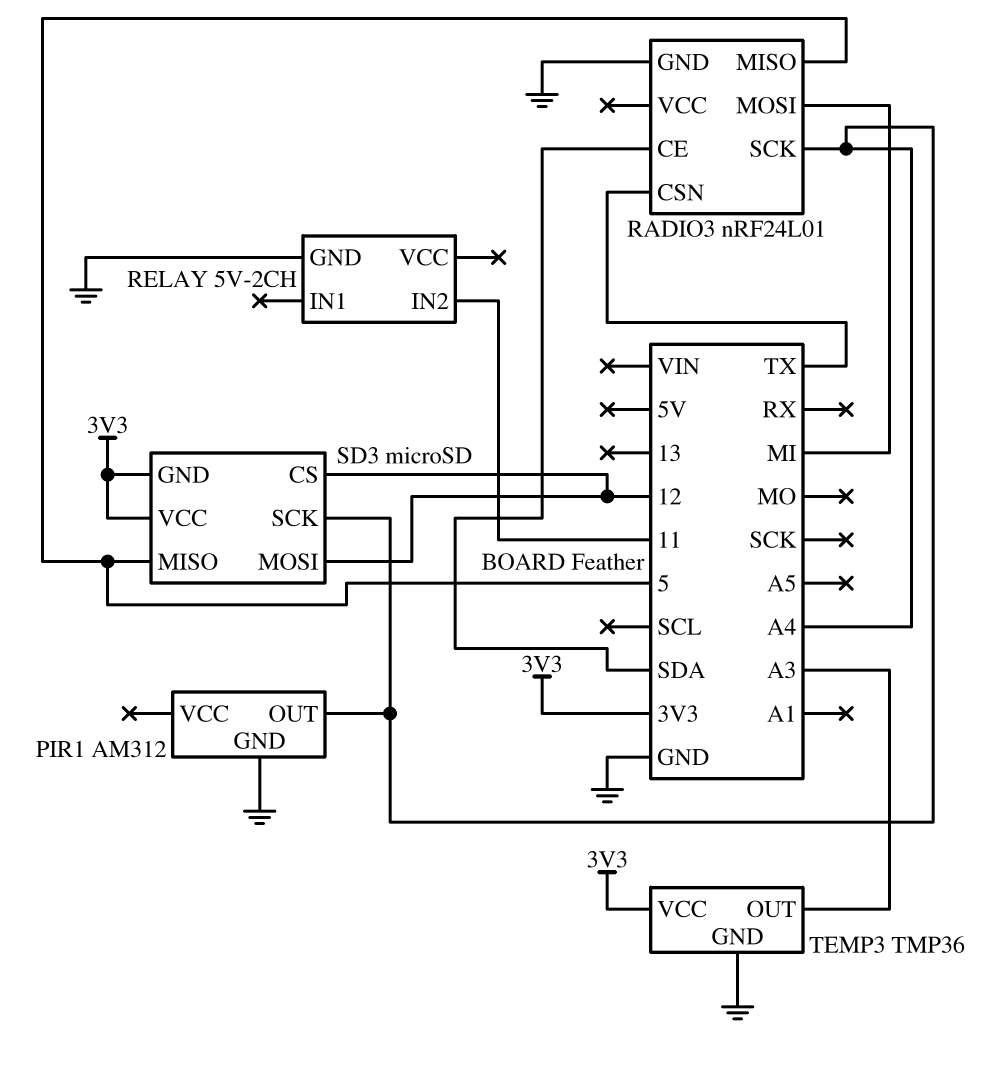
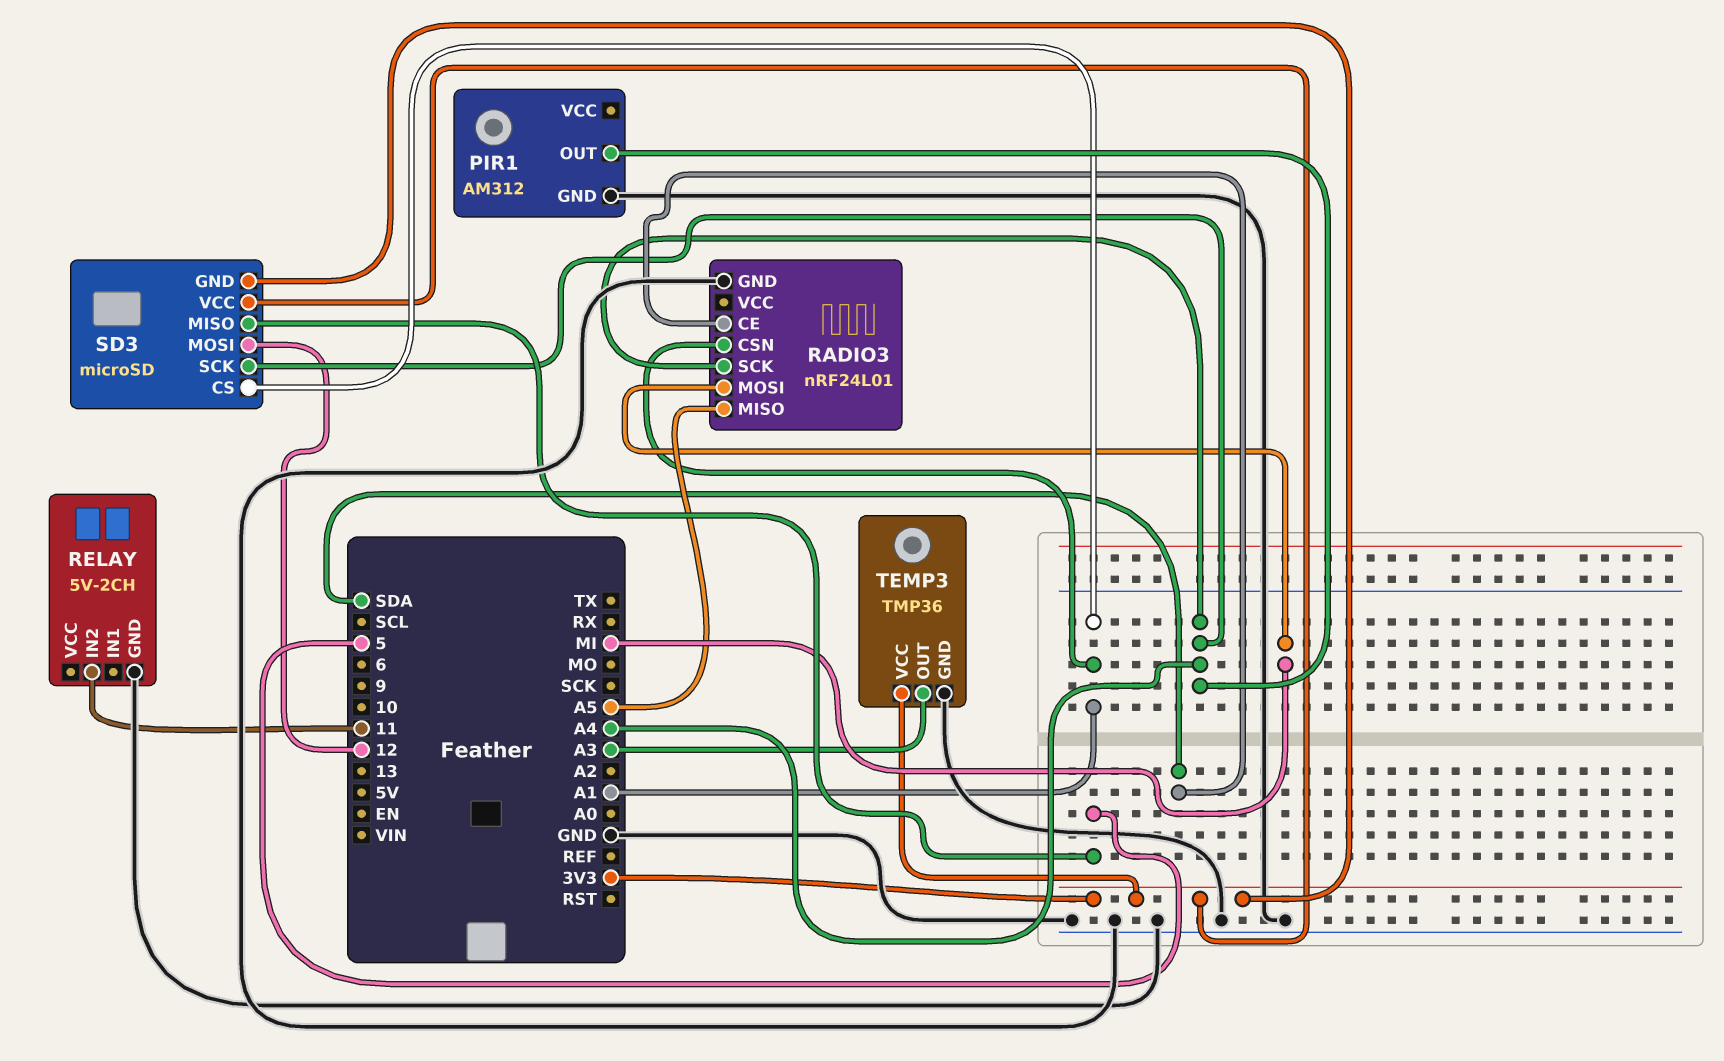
RADIO3 pin CSN: TX -> A1
RADIO3 pin MISO: 5 -> A5
SD3 pin CS: 12 -> A1

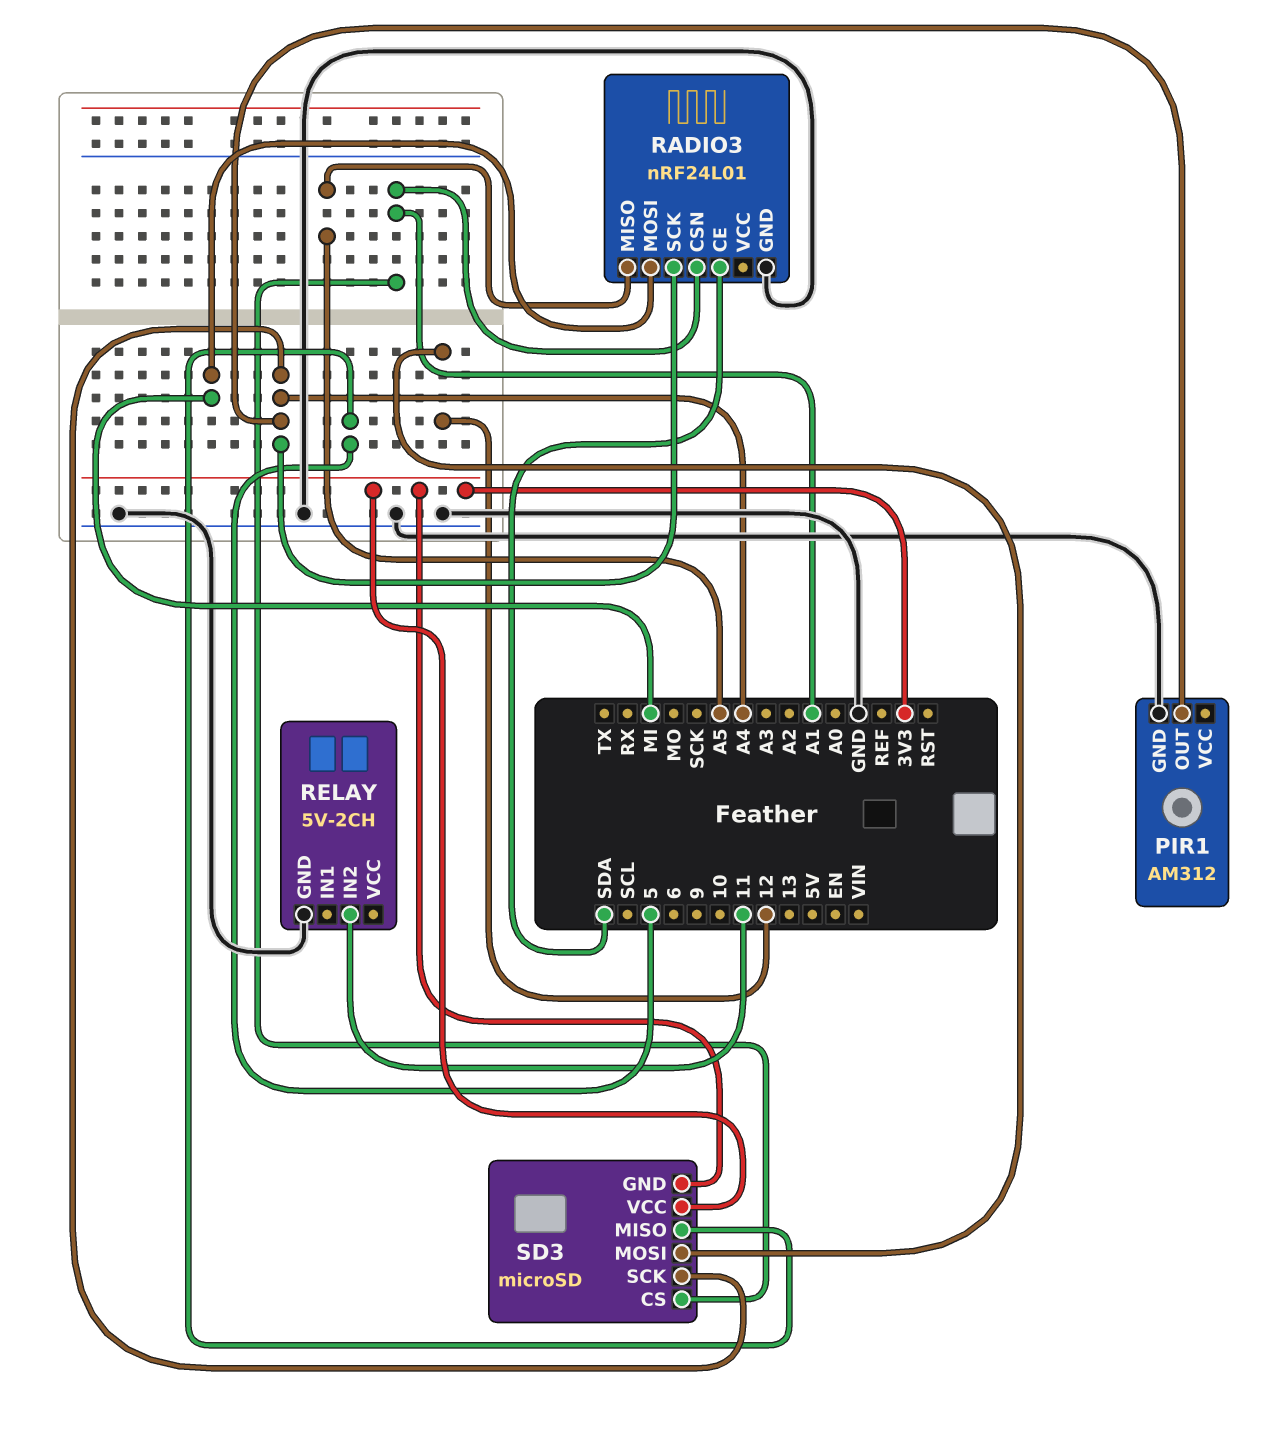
TEMP3: TMP36 -> none
TEMP3 pin GND: GND -> none
TEMP3 pin OUT: A3 -> none
TEMP3 pin VCC: 3V3 -> none

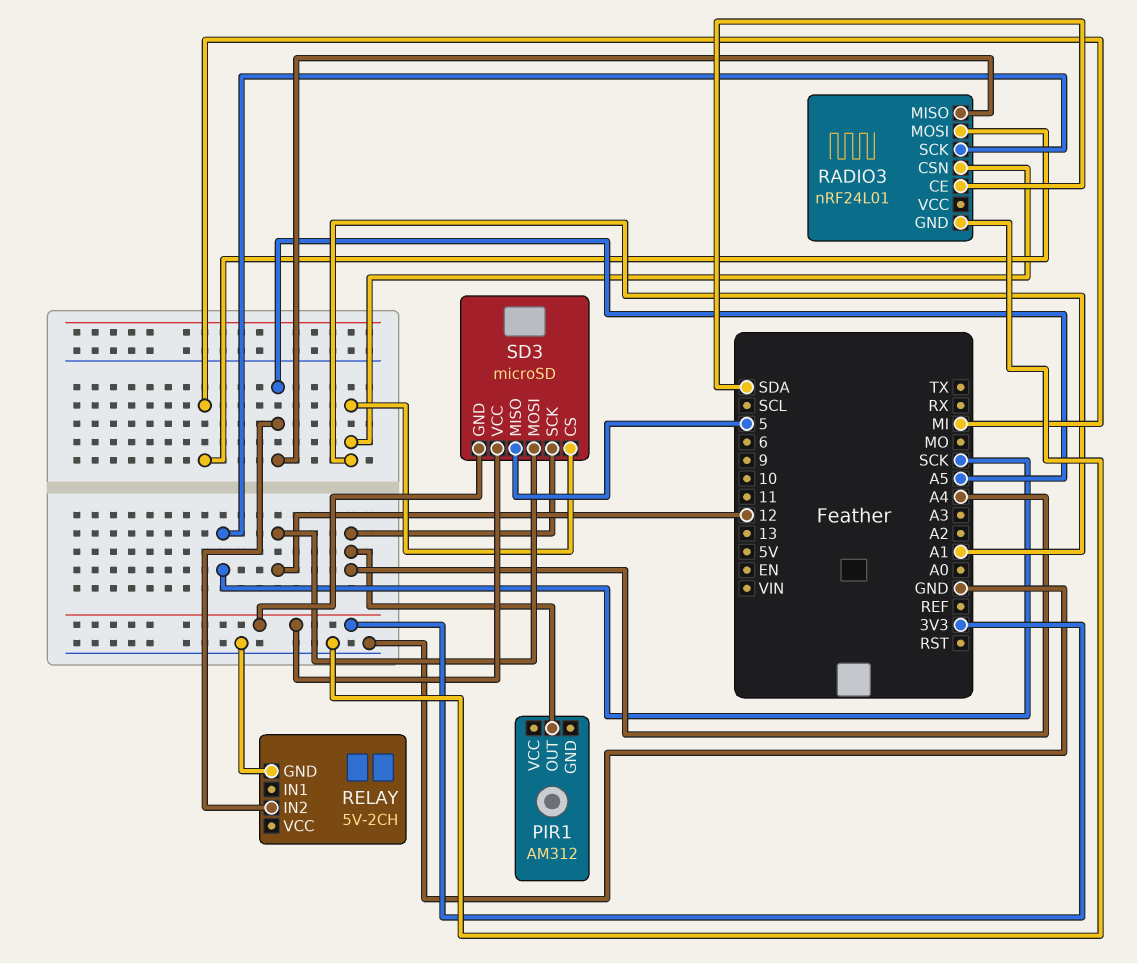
PIR1 pin GND: GND -> none
RADIO3 pin SCK: A4 -> SCK
RELAY pin IN2: 11 -> A5

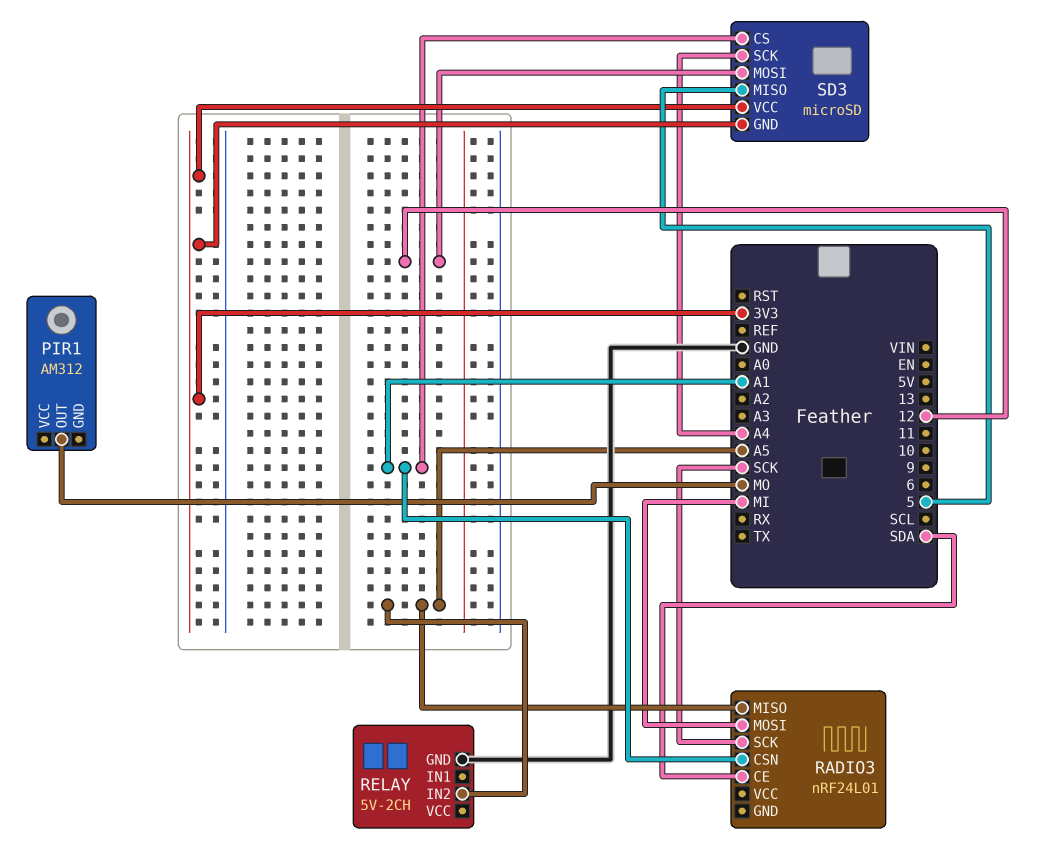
PIR1 pin OUT: A4 -> MO
RADIO3 pin GND: GND -> none

